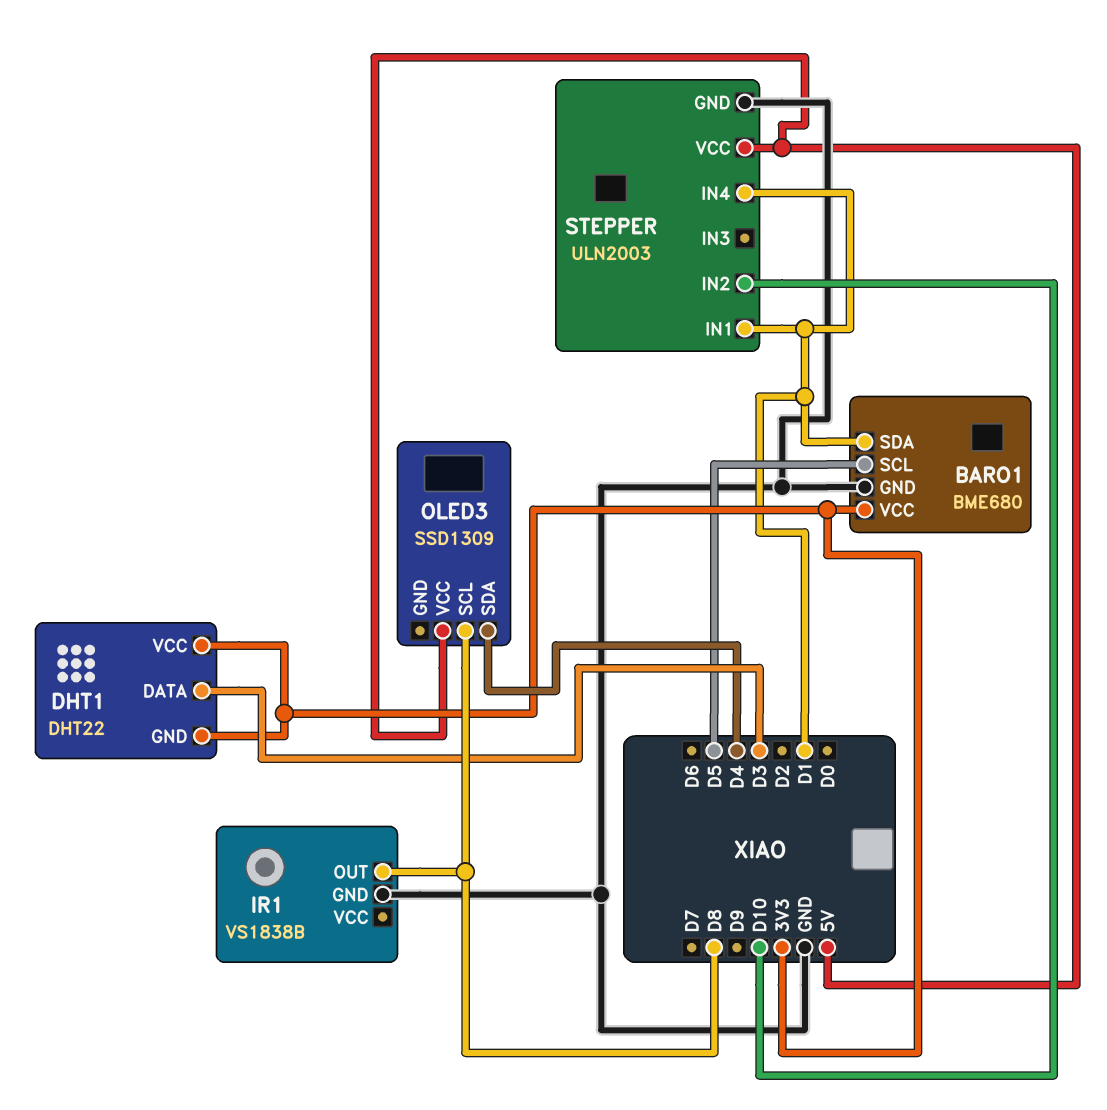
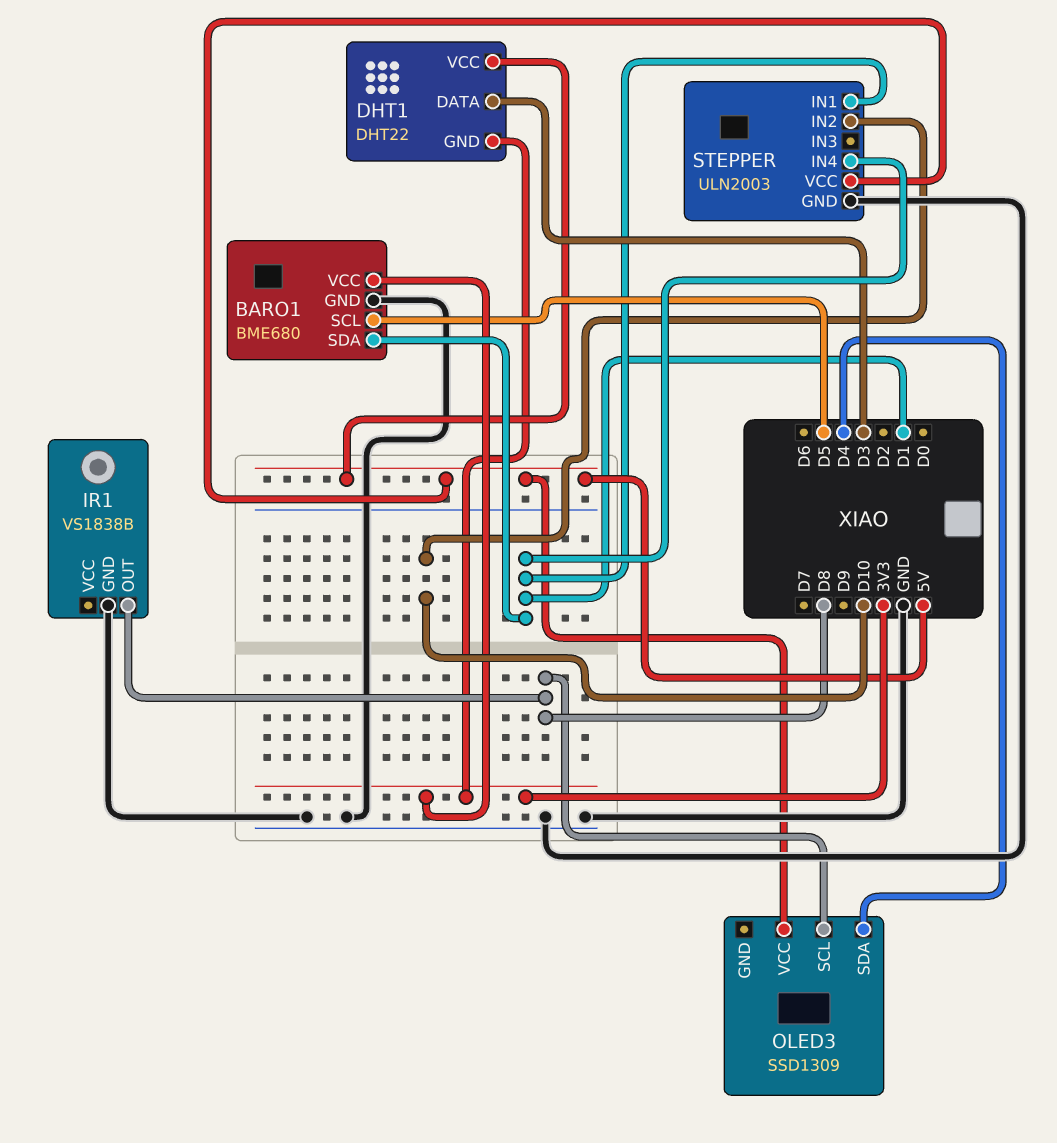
DHT1 pin VCC: 3V3 -> 5V

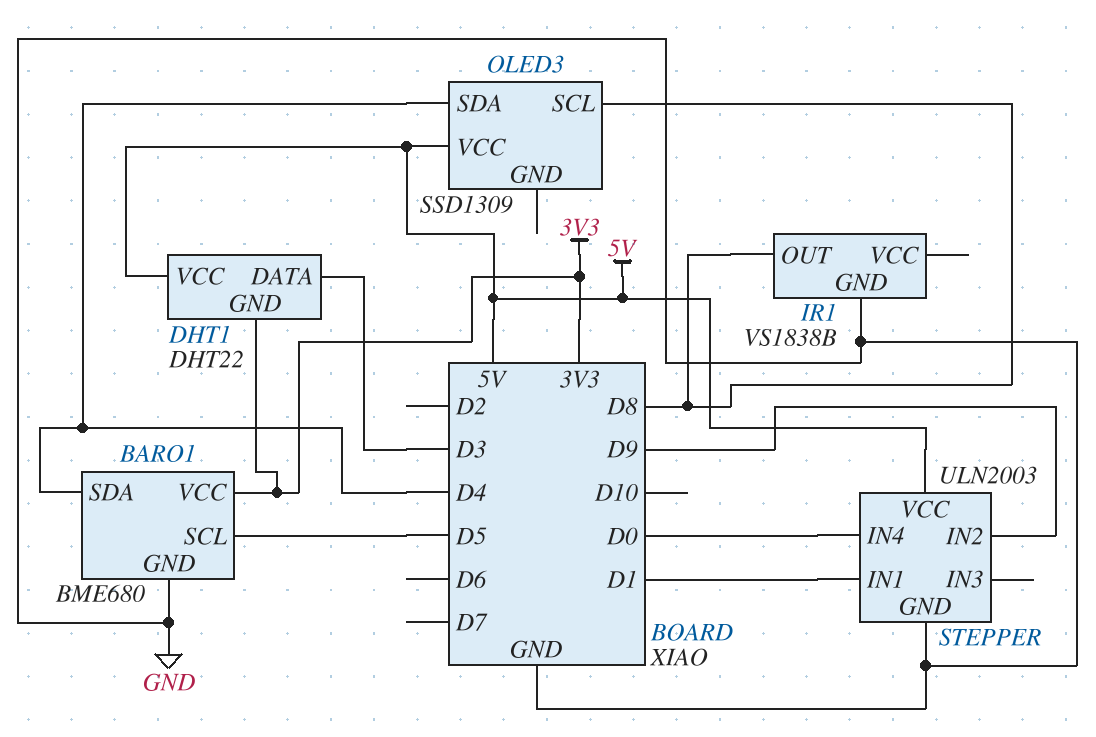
BARO1 pin SDA: D1 -> D4
STEPPER pin IN2: D10 -> D9
STEPPER pin IN4: D1 -> D0

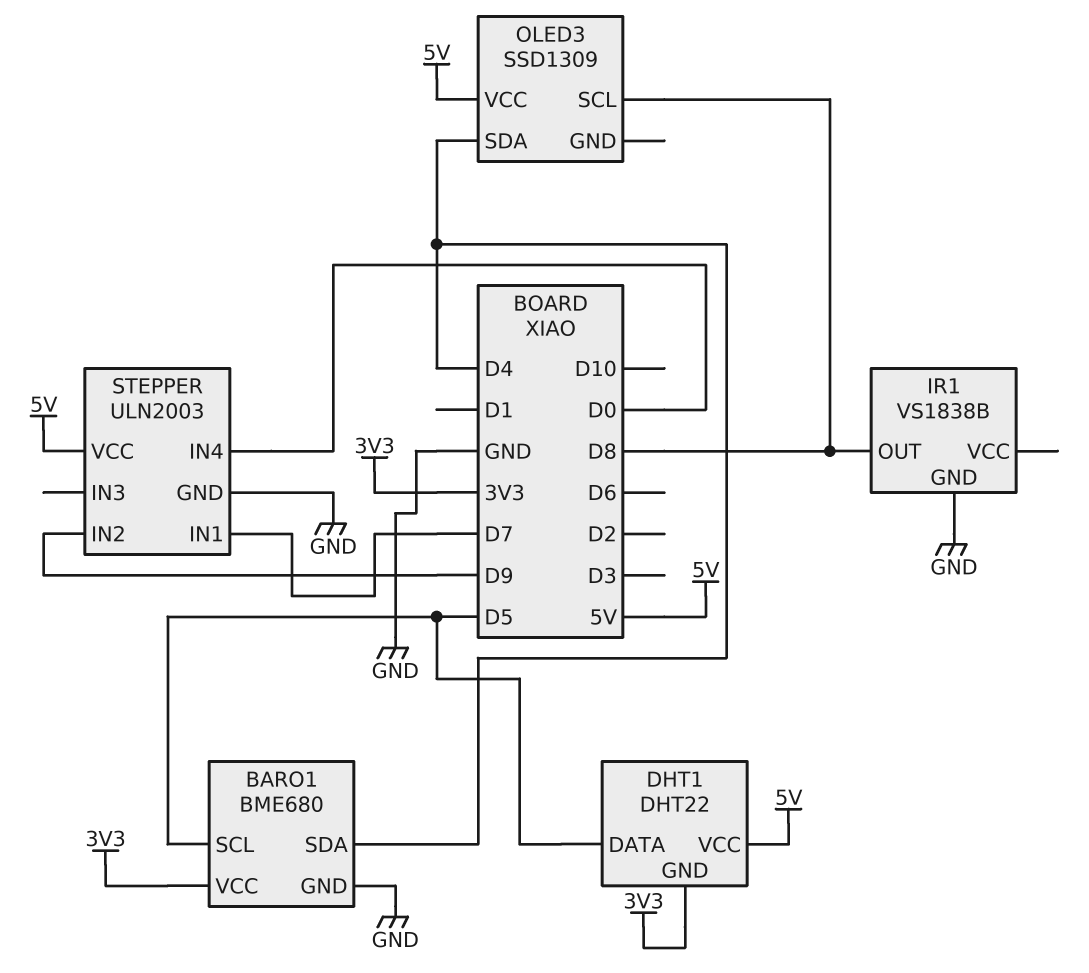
DHT1 pin DATA: D3 -> D5
STEPPER pin IN1: D1 -> D7

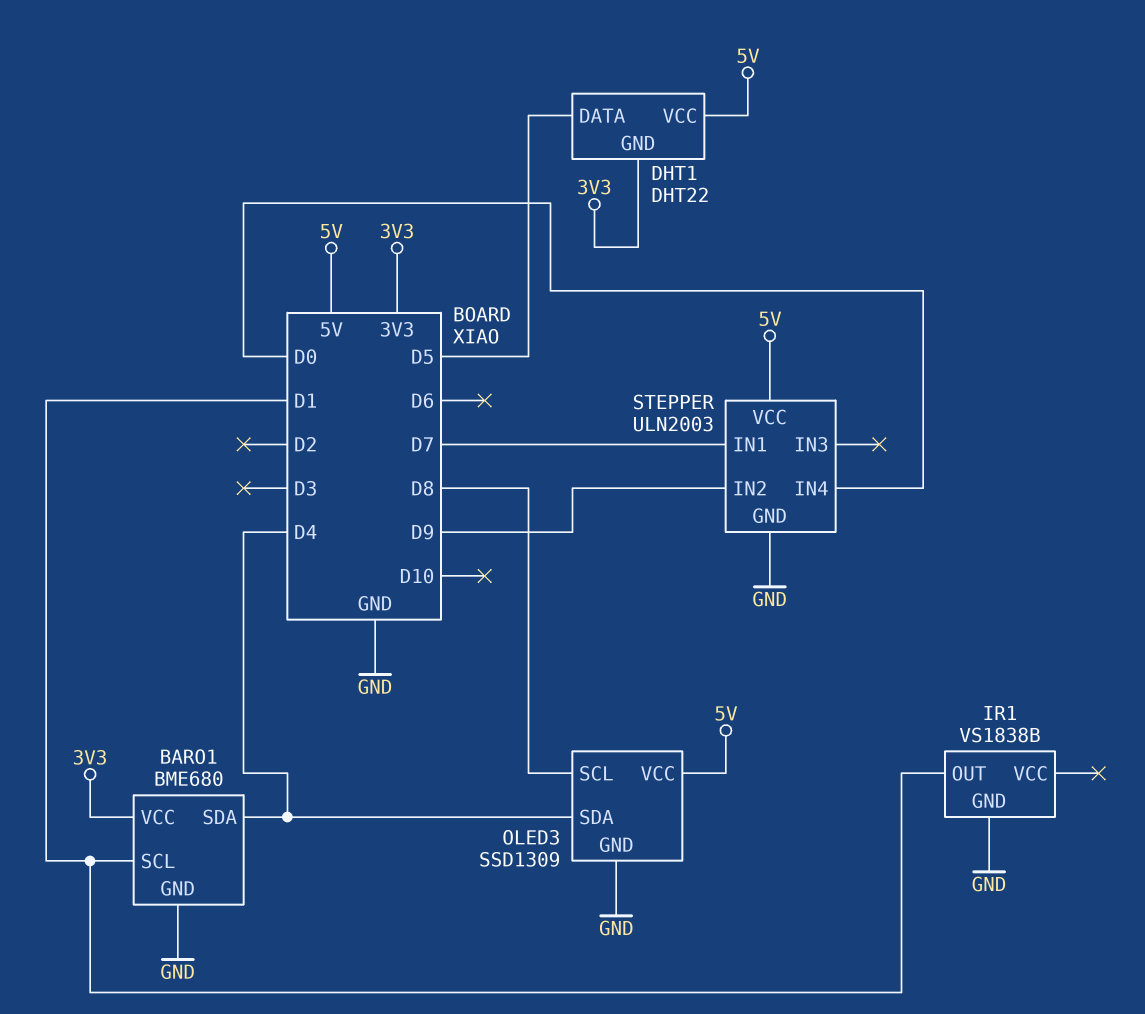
BARO1 pin SCL: D5 -> D1
IR1 pin OUT: D8 -> D1
OLED3 pin GND: none -> GND

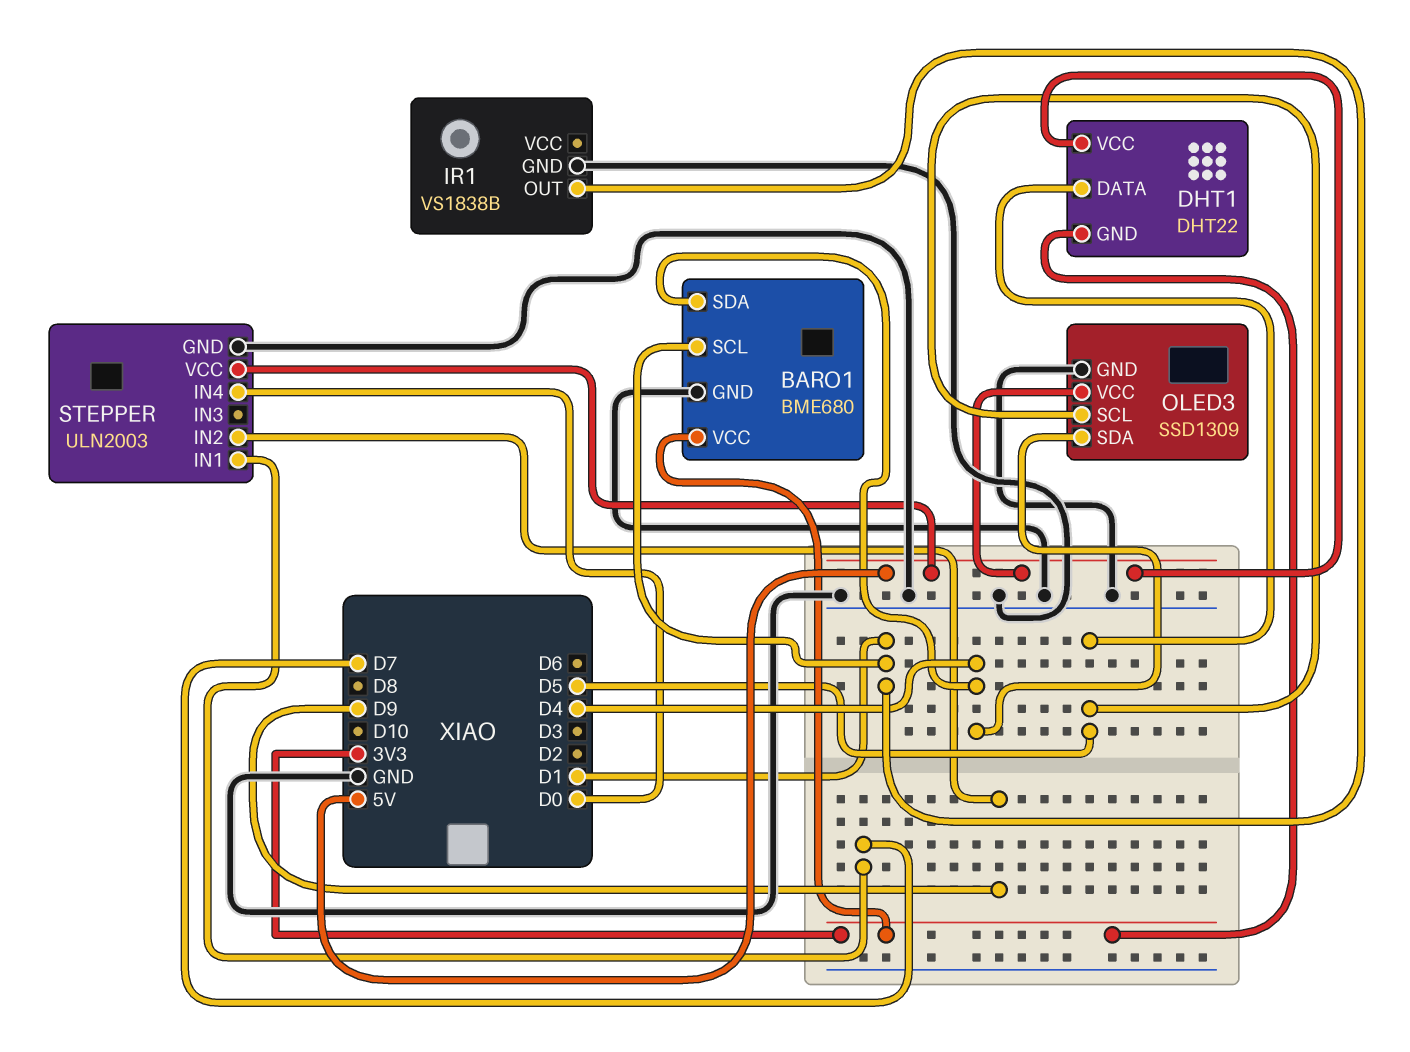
OLED3 pin SCL: D8 -> D5

